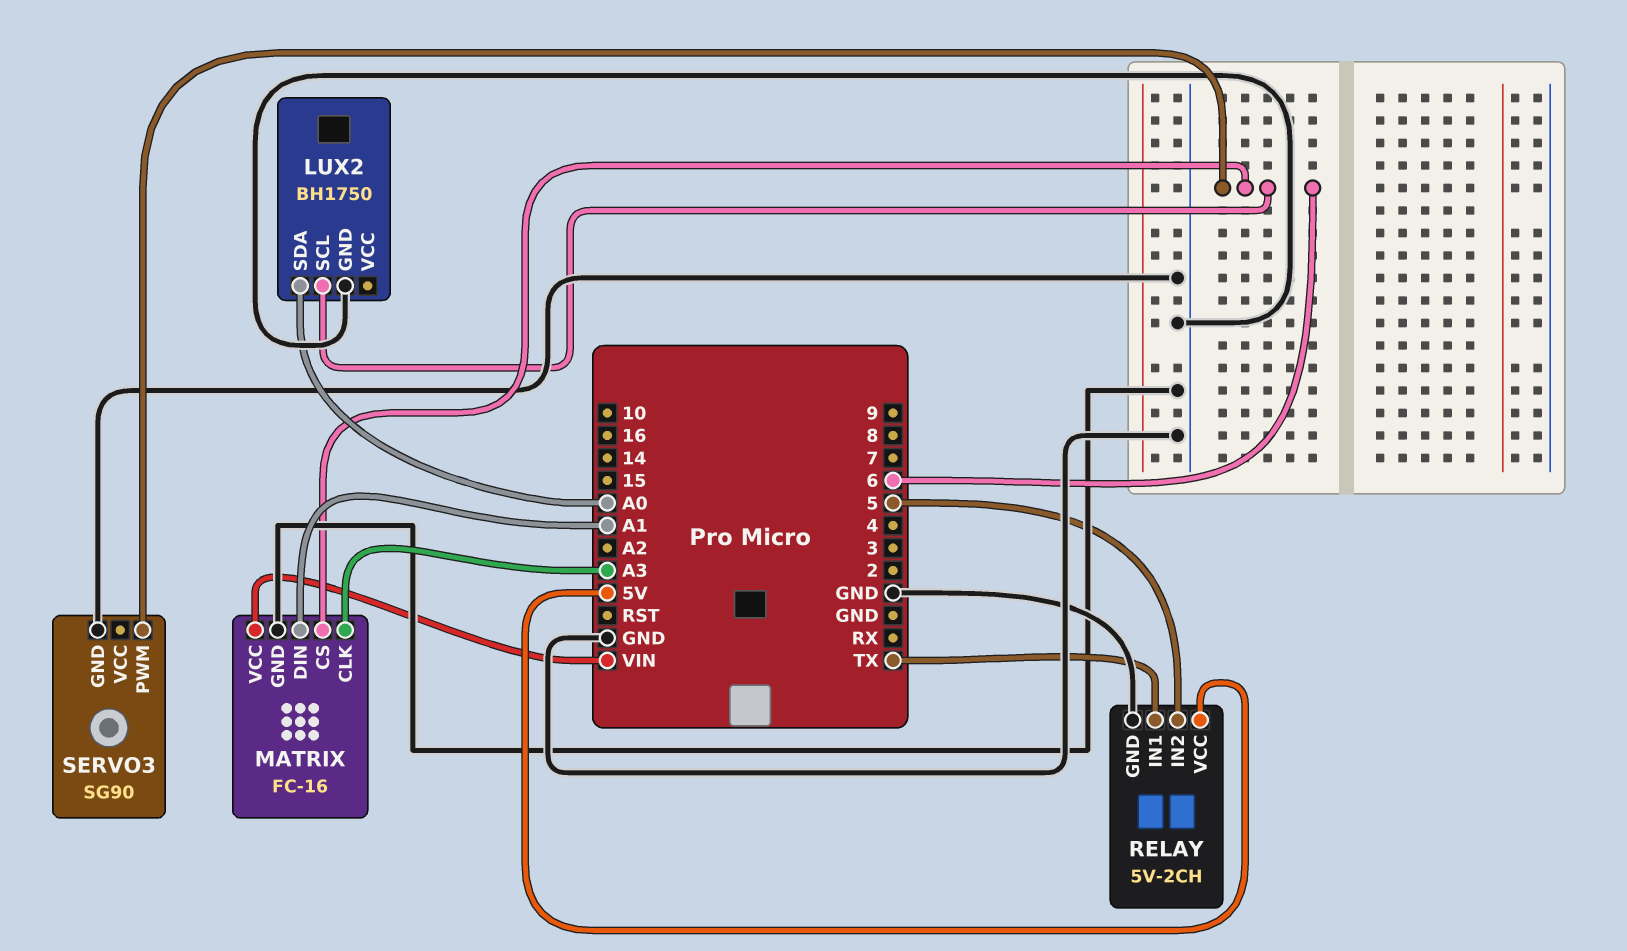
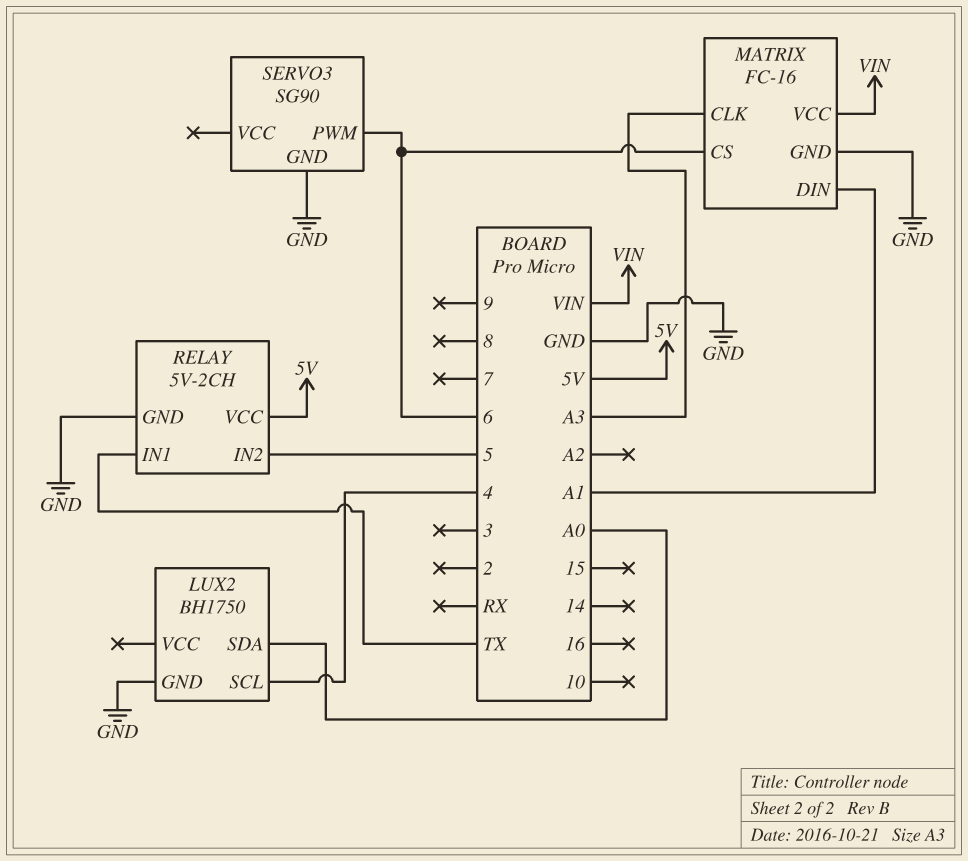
LUX2 pin SCL: 6 -> 4

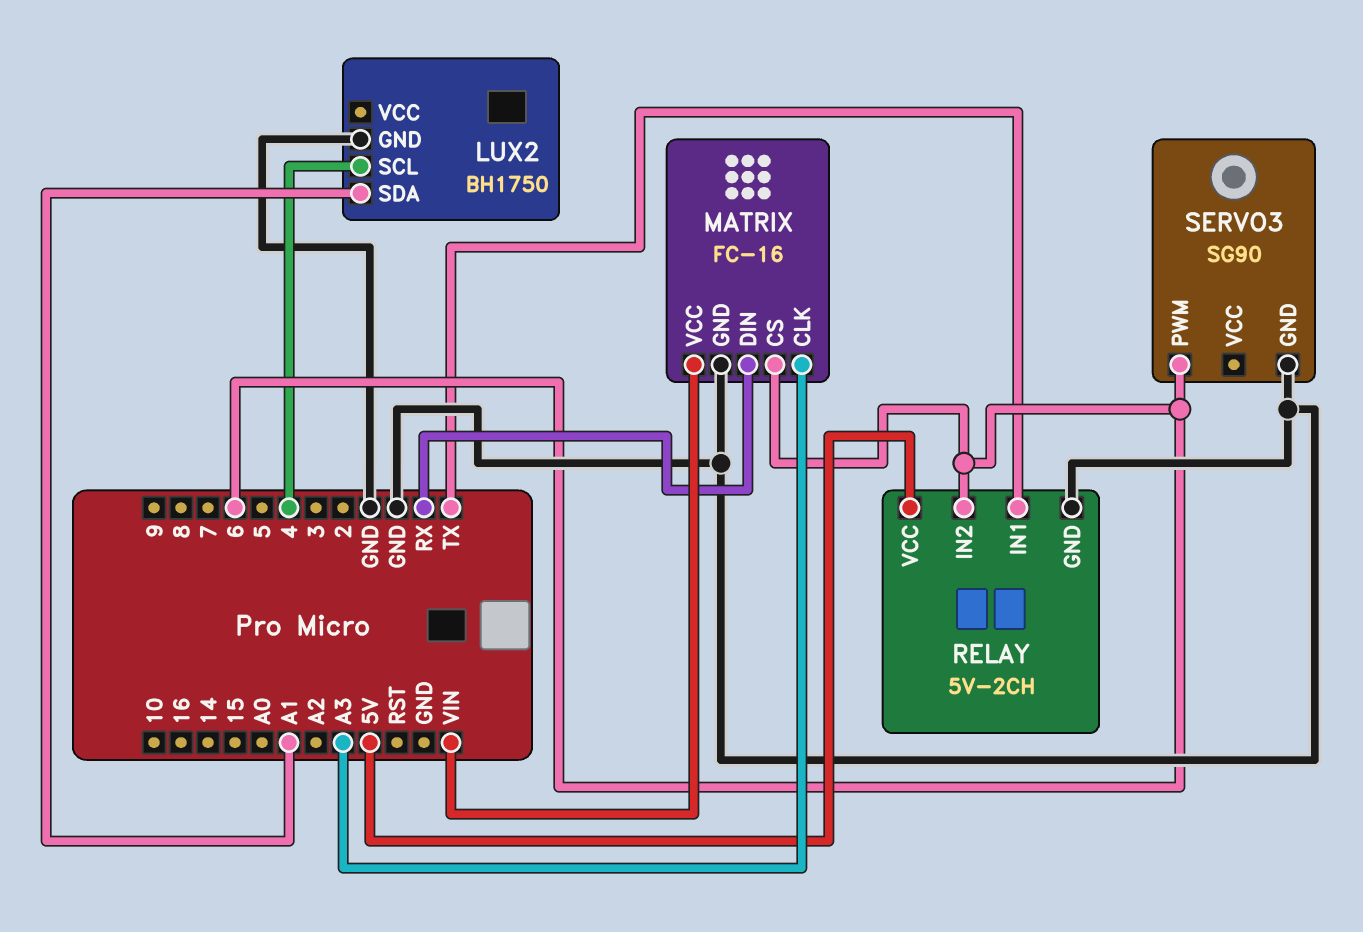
LUX2 pin SDA: A0 -> A1
MATRIX pin DIN: A1 -> RX
RELAY pin IN2: 5 -> 6

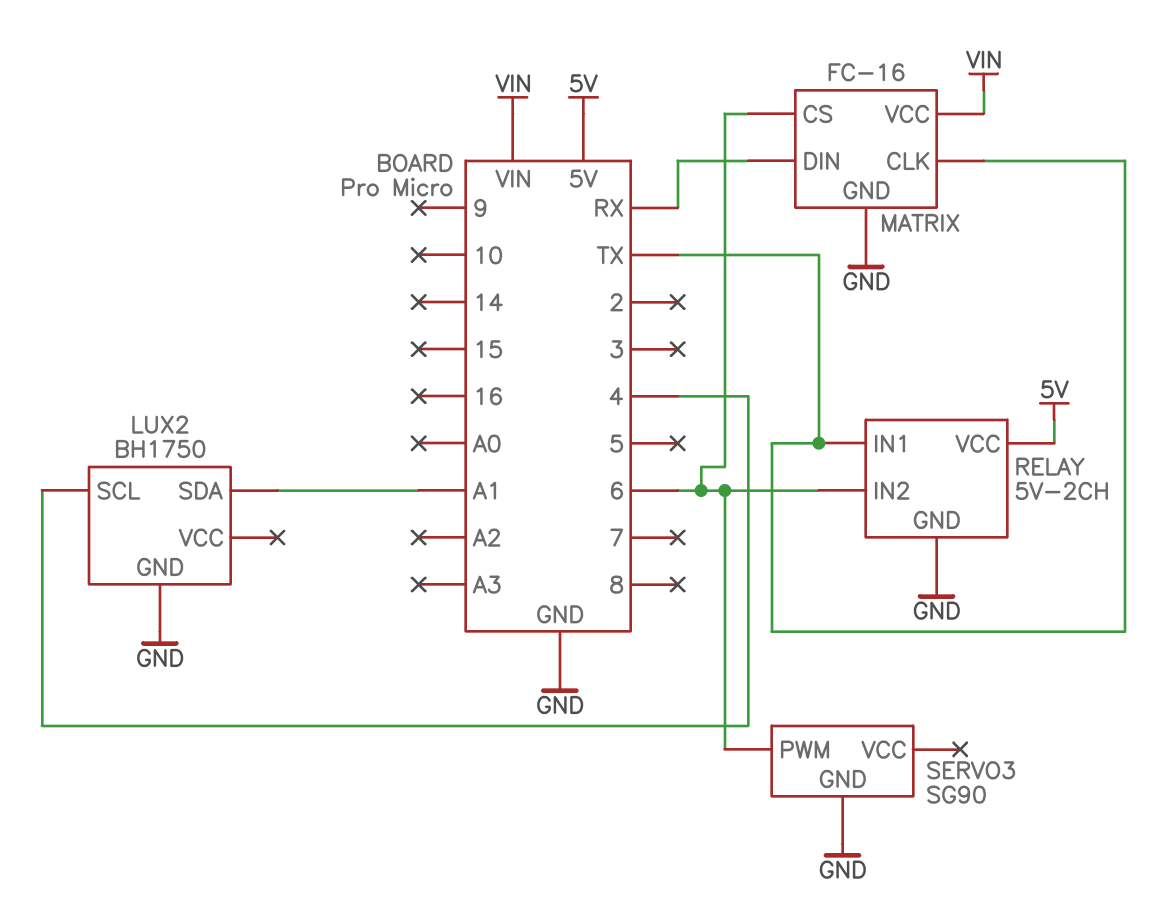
MATRIX pin CLK: A3 -> TX

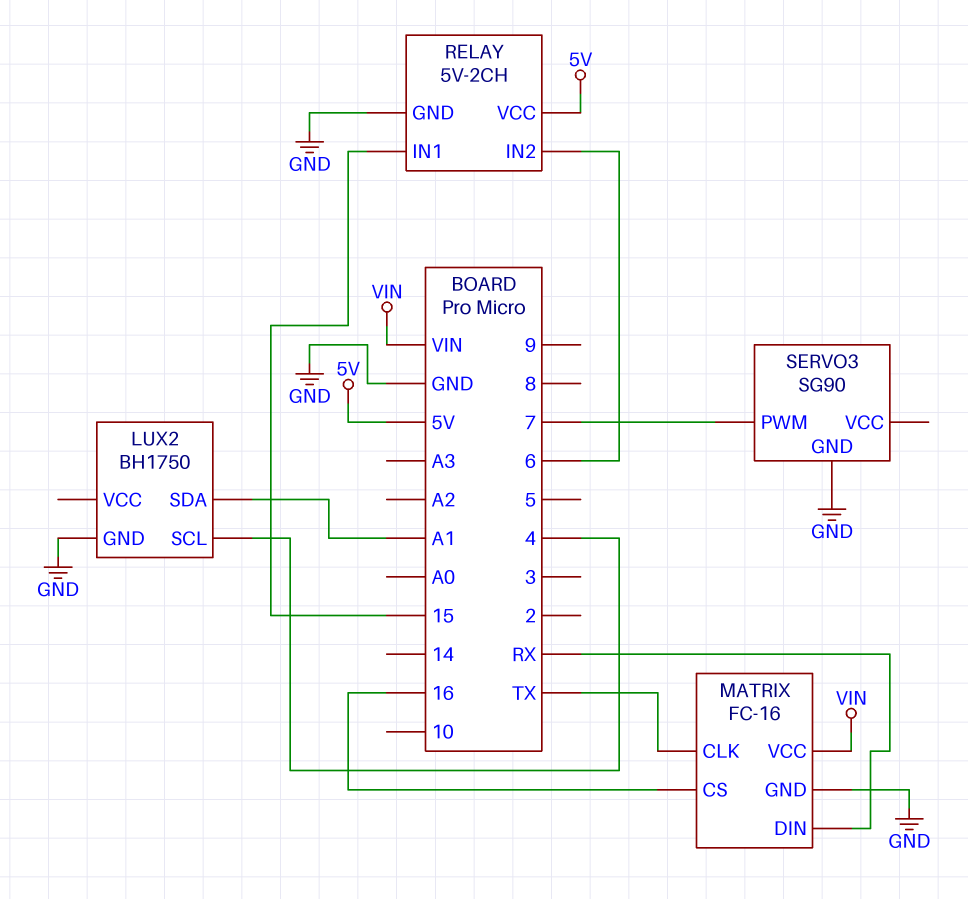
MATRIX pin CS: 6 -> 16
RELAY pin IN1: TX -> 15
SERVO3 pin PWM: 6 -> 7

